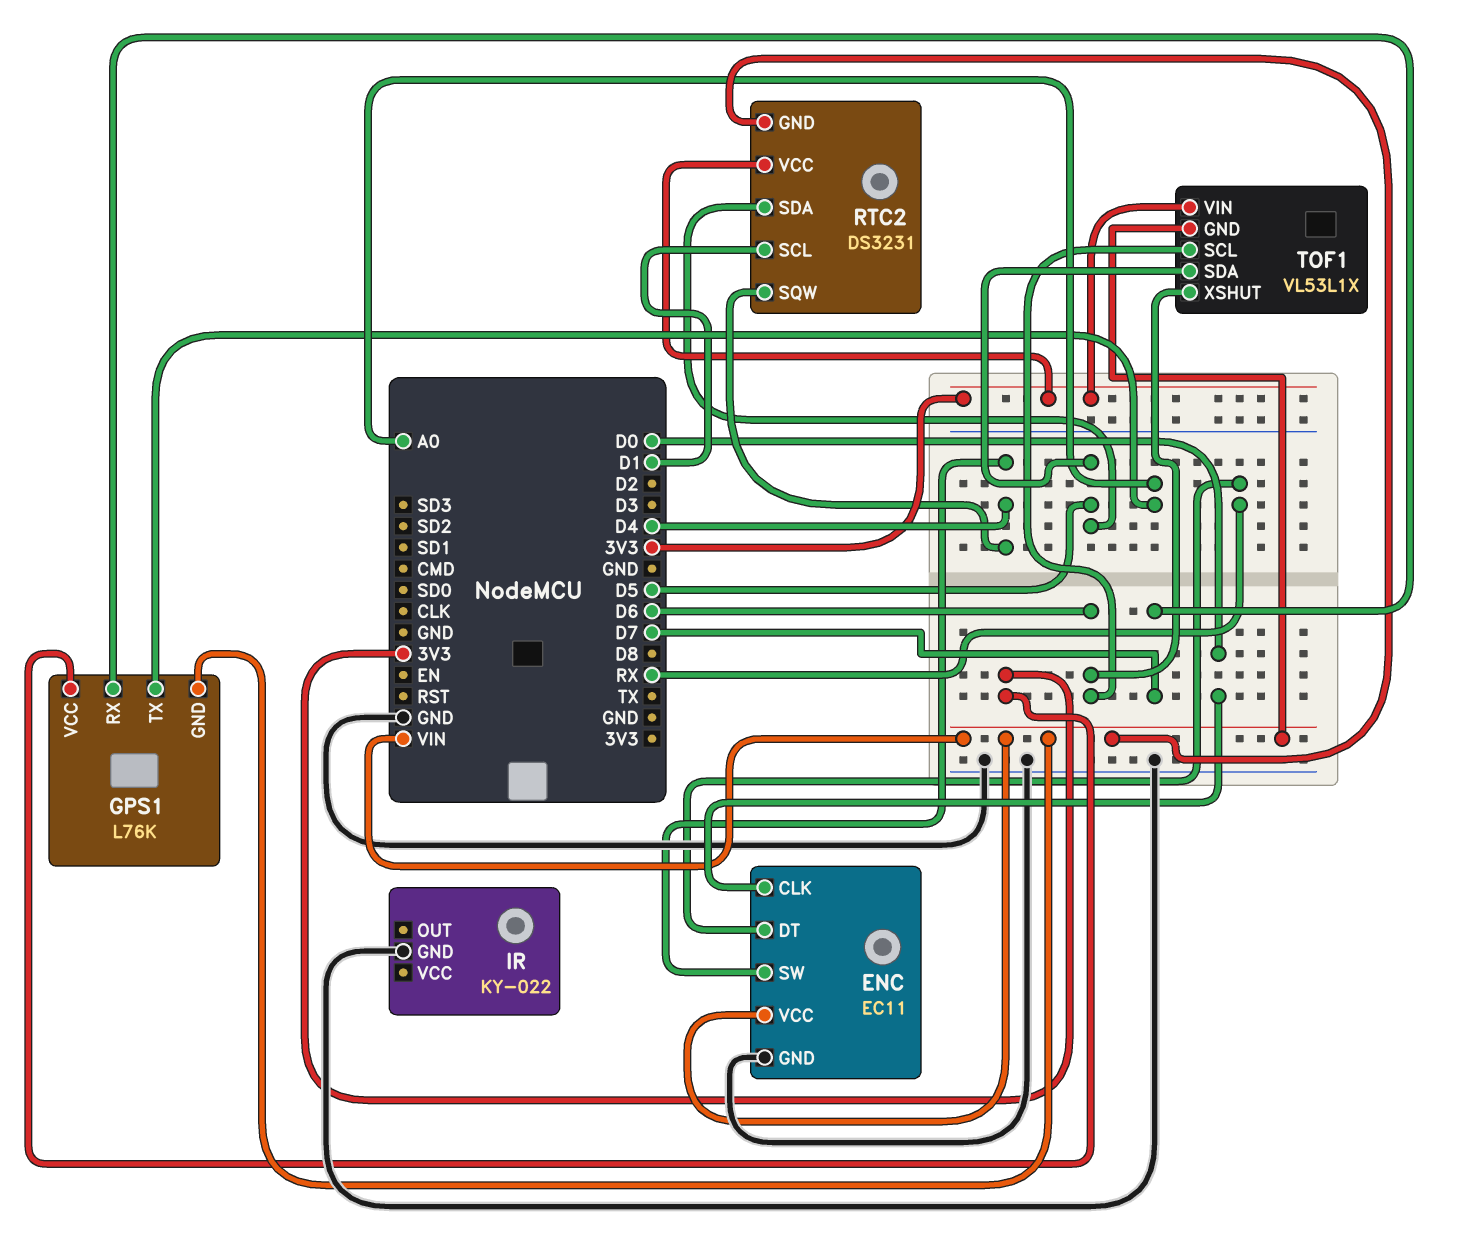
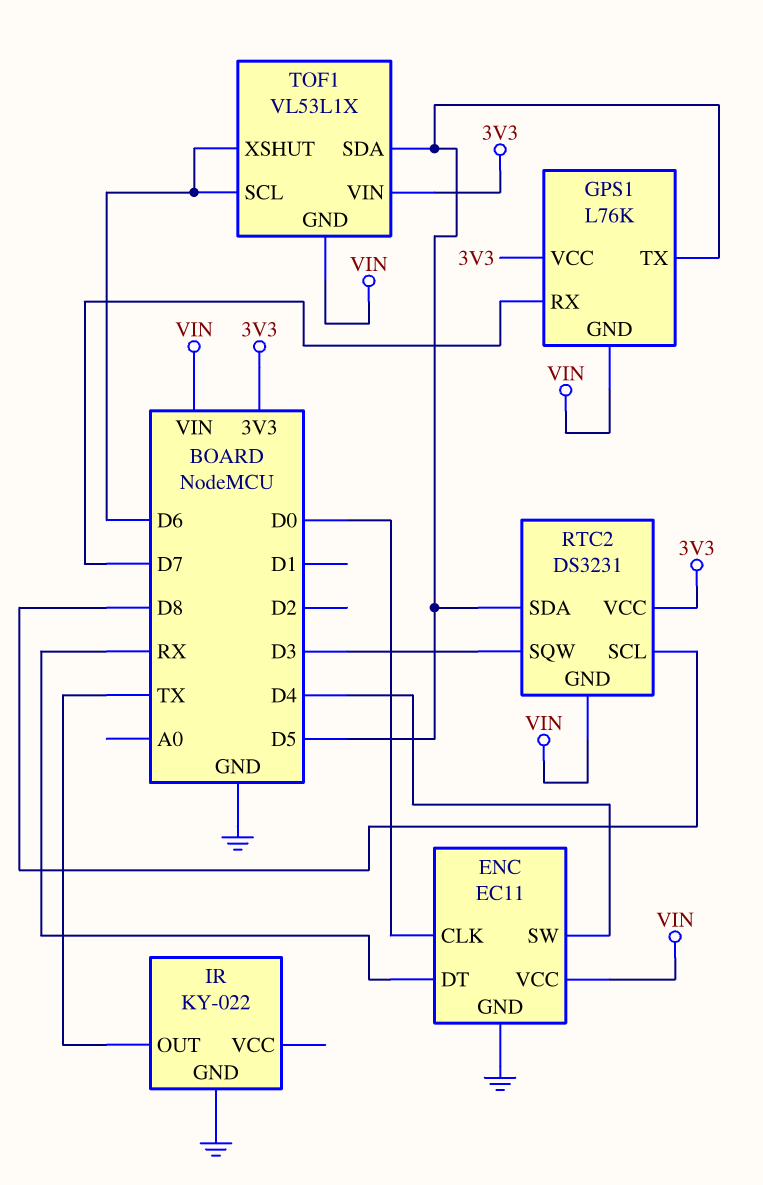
GPS1 pin TX: A0 -> D5
IR pin OUT: none -> TX
RTC2 pin SCL: D1 -> D8
RTC2 pin SQW: D4 -> D3

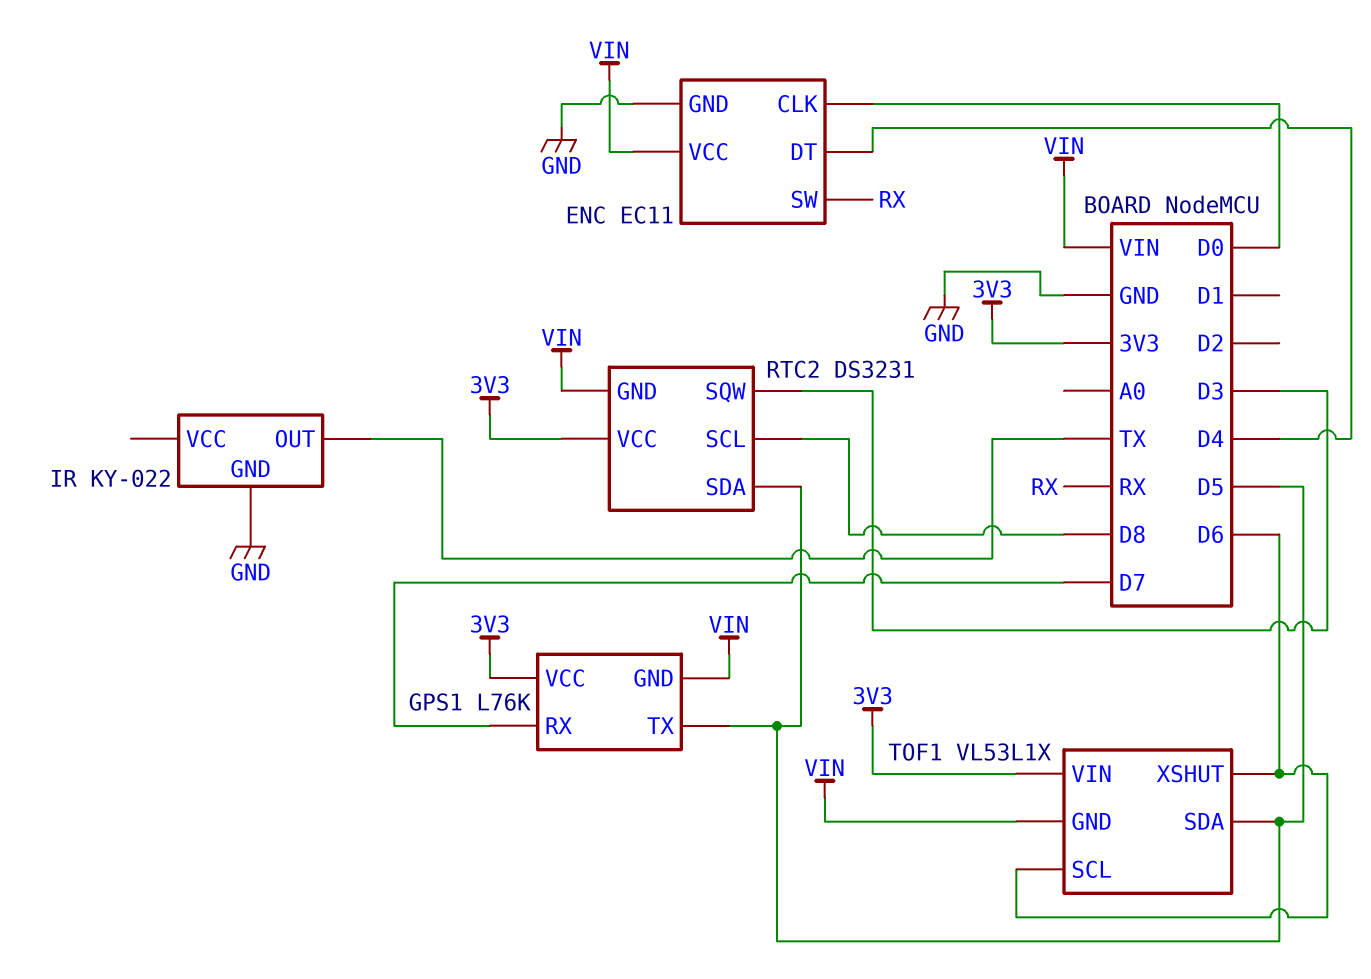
ENC pin DT: RX -> D4
ENC pin SW: D4 -> RX

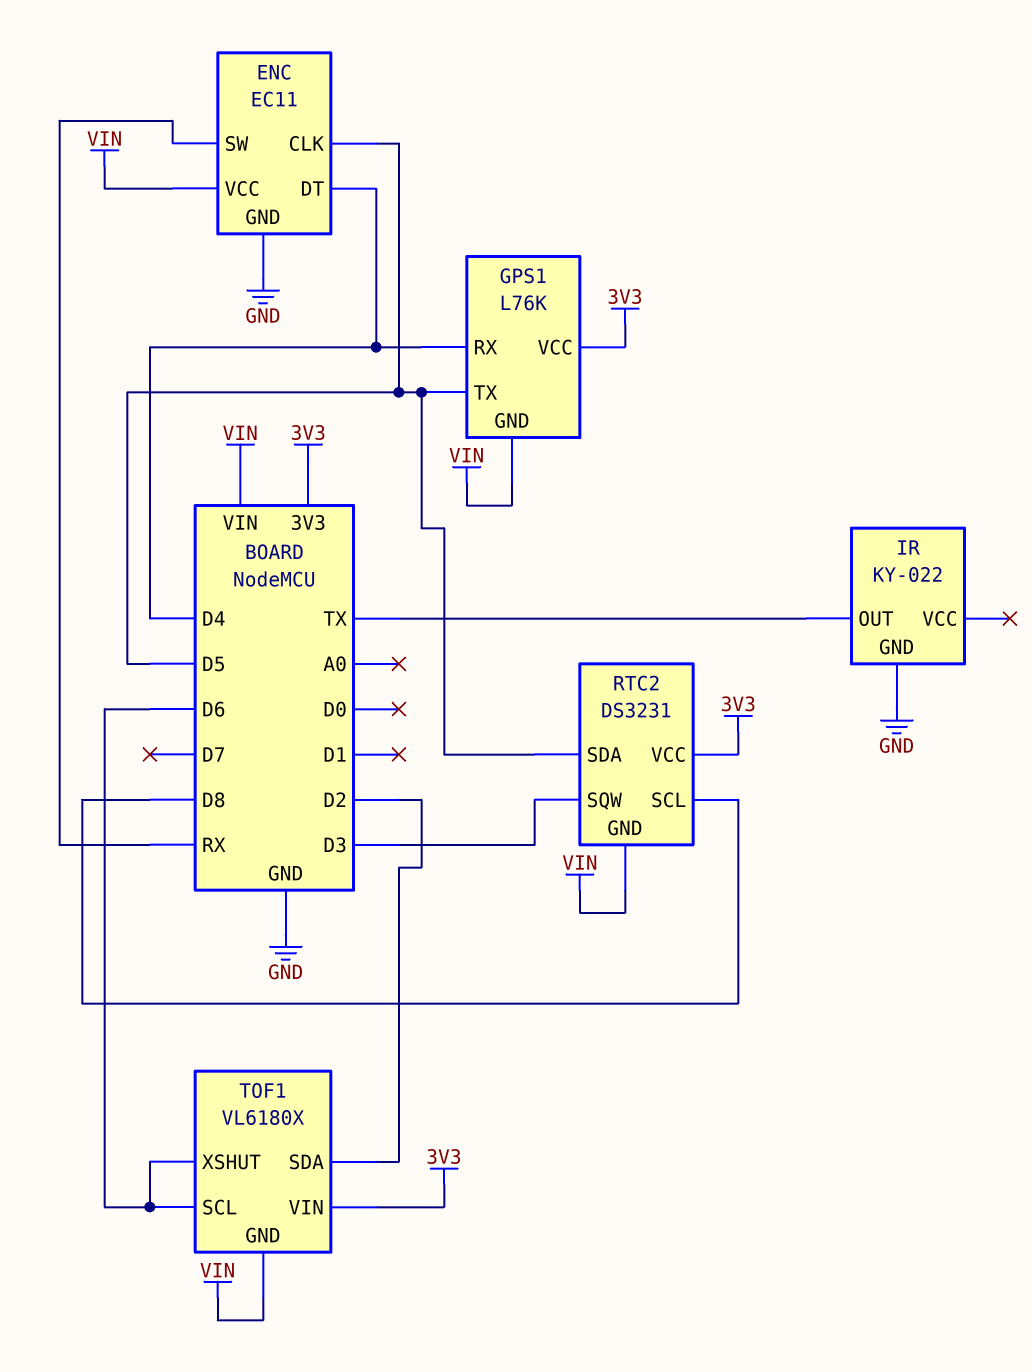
ENC pin CLK: D0 -> D5
GPS1 pin RX: D7 -> D4
TOF1: VL53L1X -> VL6180X
TOF1 pin SDA: D5 -> D2

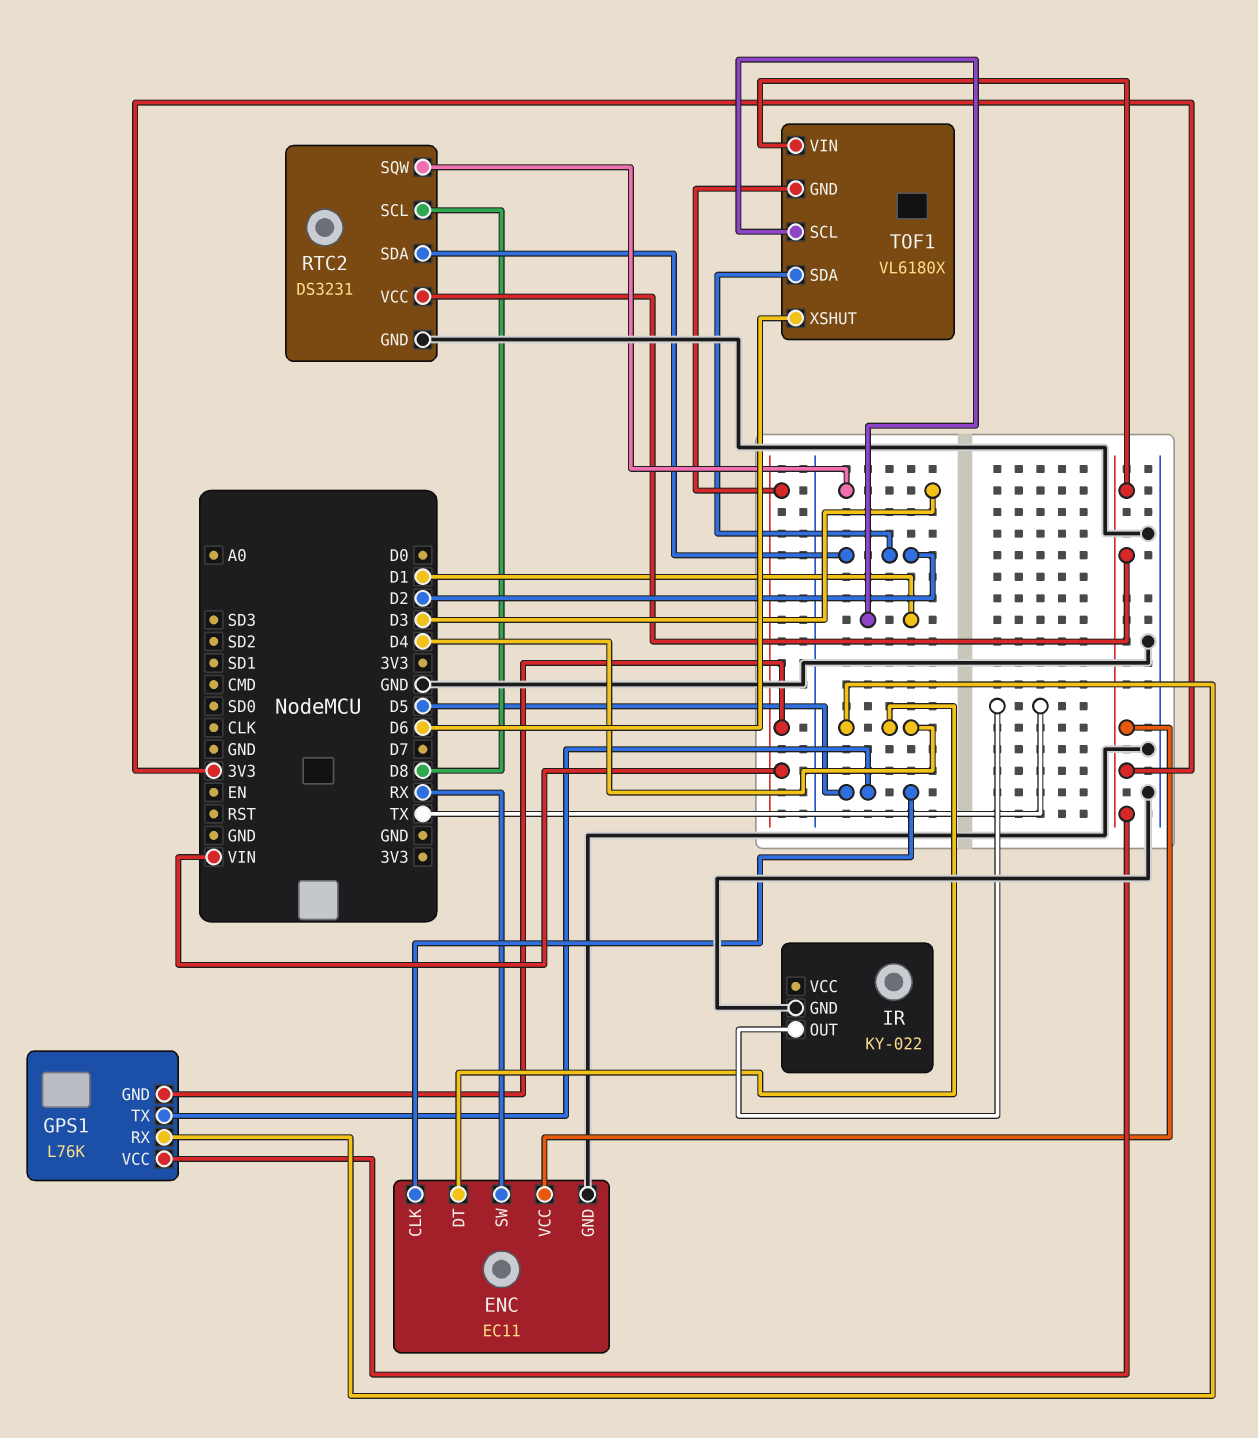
ENC pin VCC: VIN -> 3V3
RTC2 pin GND: VIN -> GND
RTC2 pin SDA: D5 -> D2
TOF1 pin SCL: D6 -> D1

